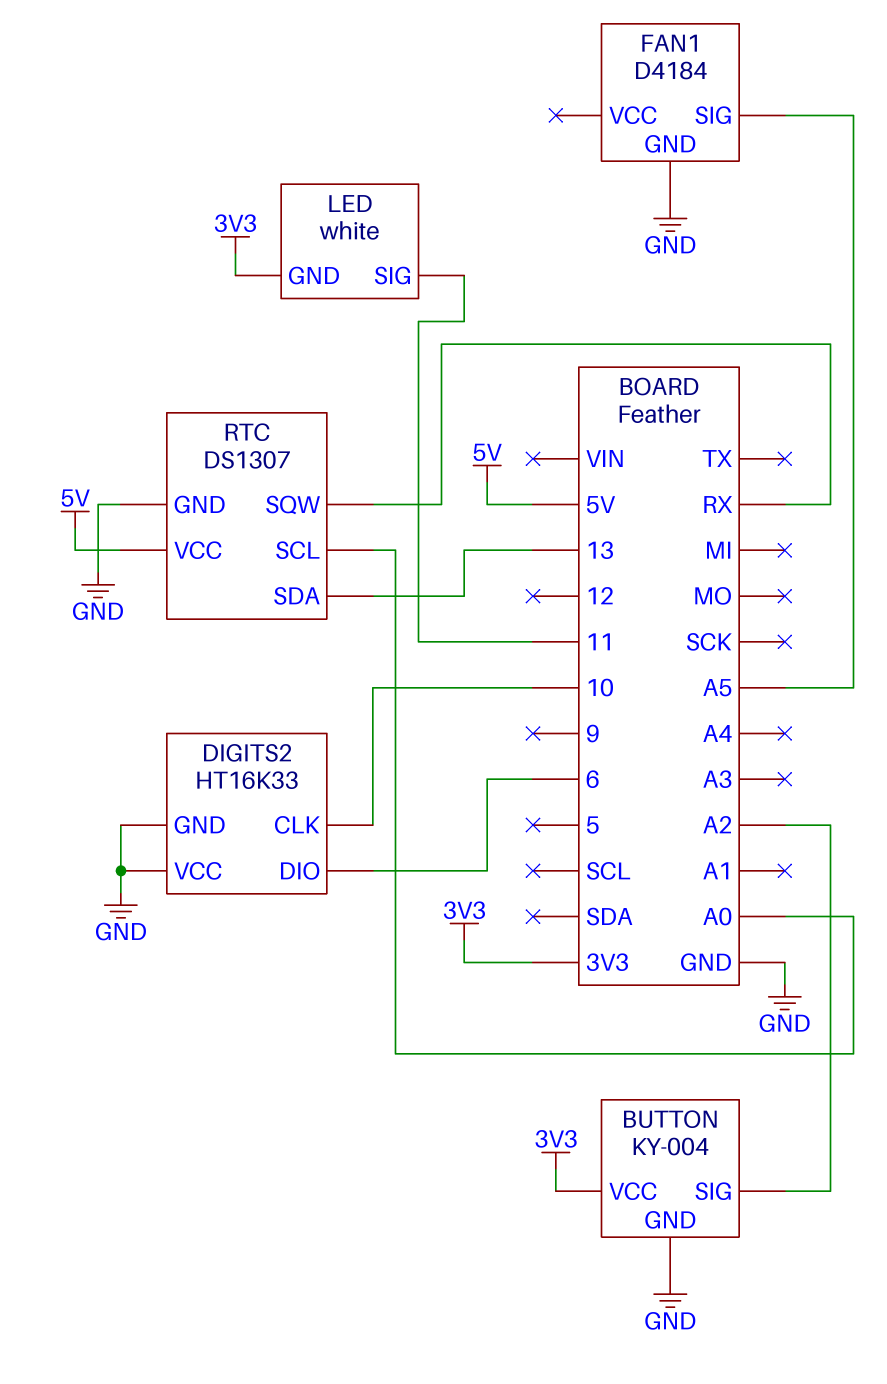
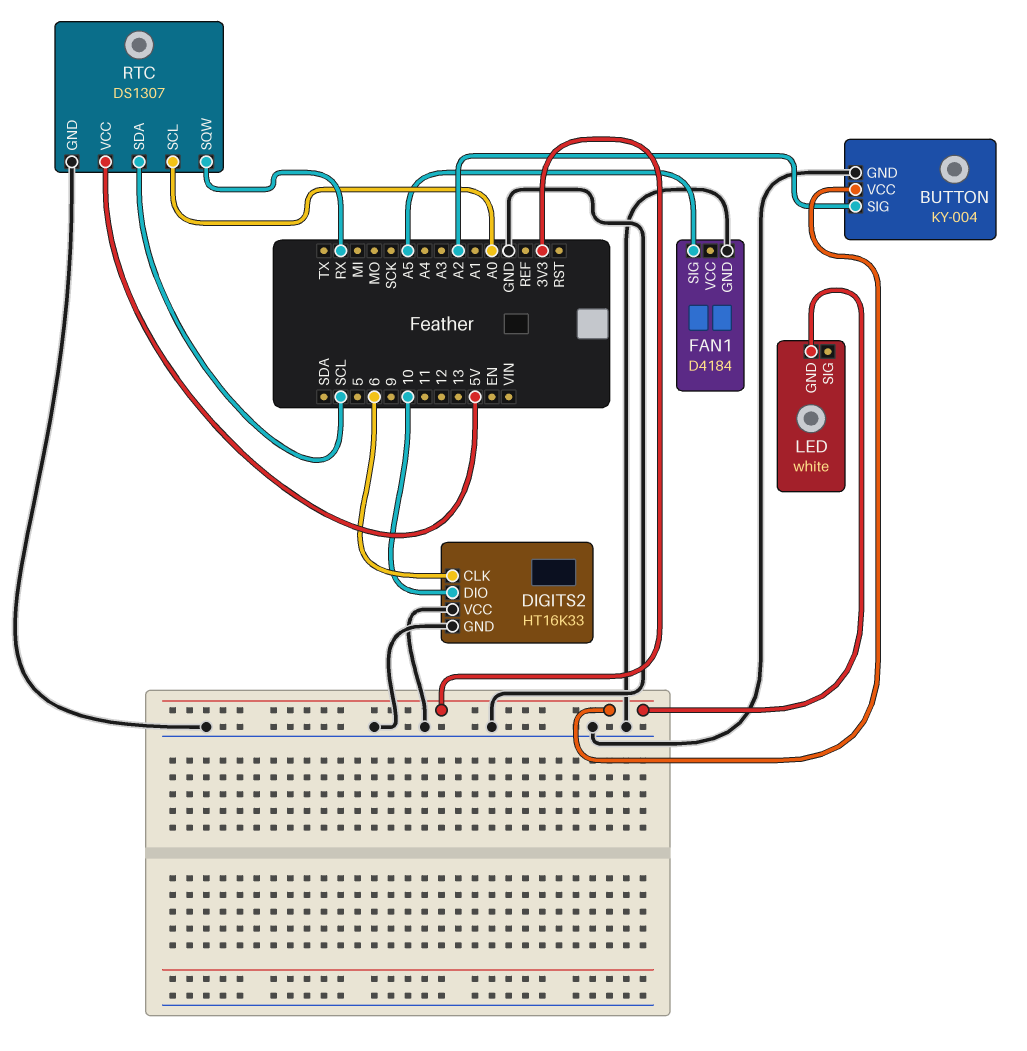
DIGITS2 pin CLK: 10 -> 6
DIGITS2 pin DIO: 6 -> 10
LED pin SIG: 11 -> none
RTC pin SDA: 13 -> SCL

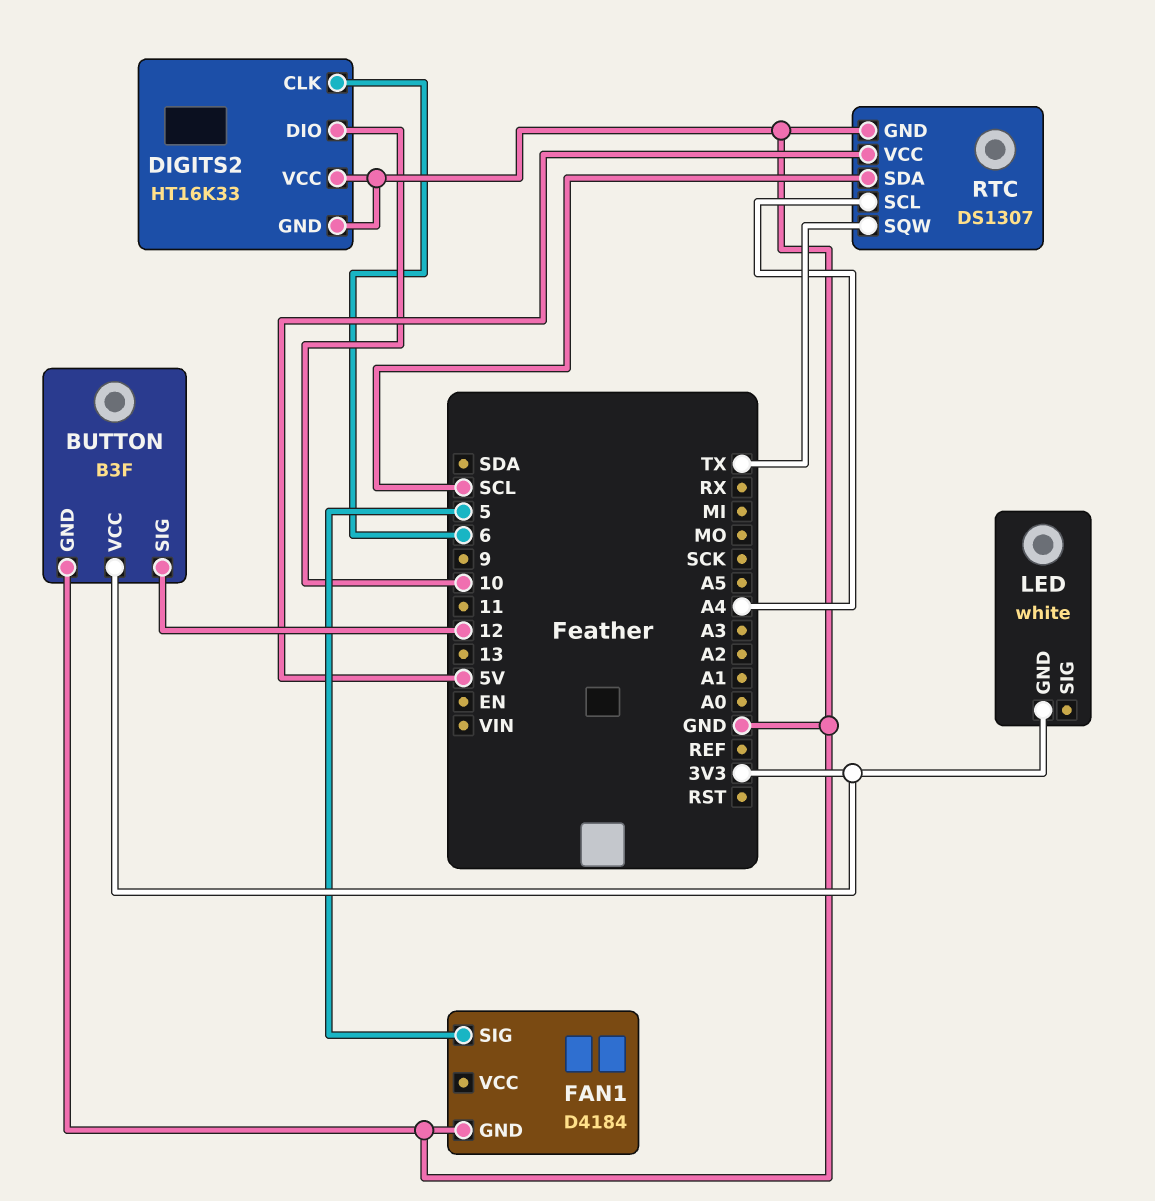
BUTTON: KY-004 -> B3F
BUTTON pin SIG: A2 -> 12
FAN1 pin SIG: A5 -> 5
RTC pin SCL: A0 -> A4
RTC pin SQW: RX -> TX

